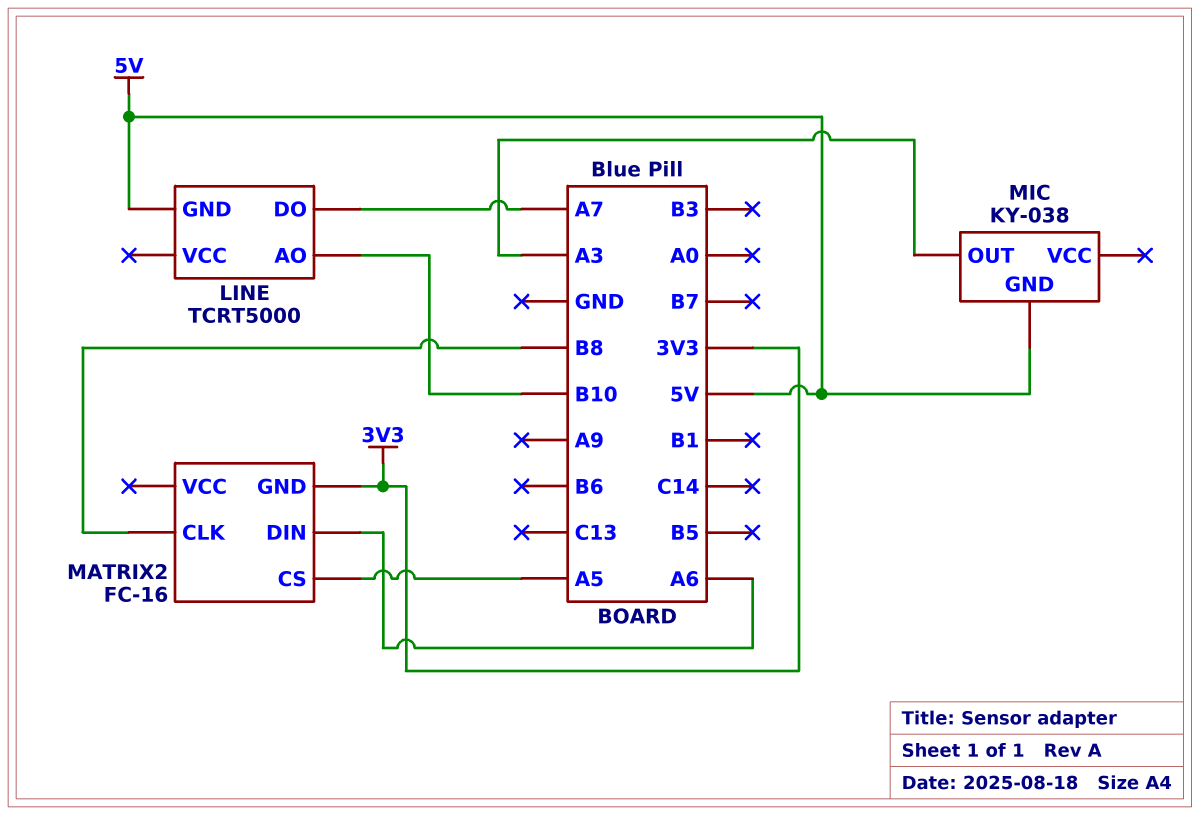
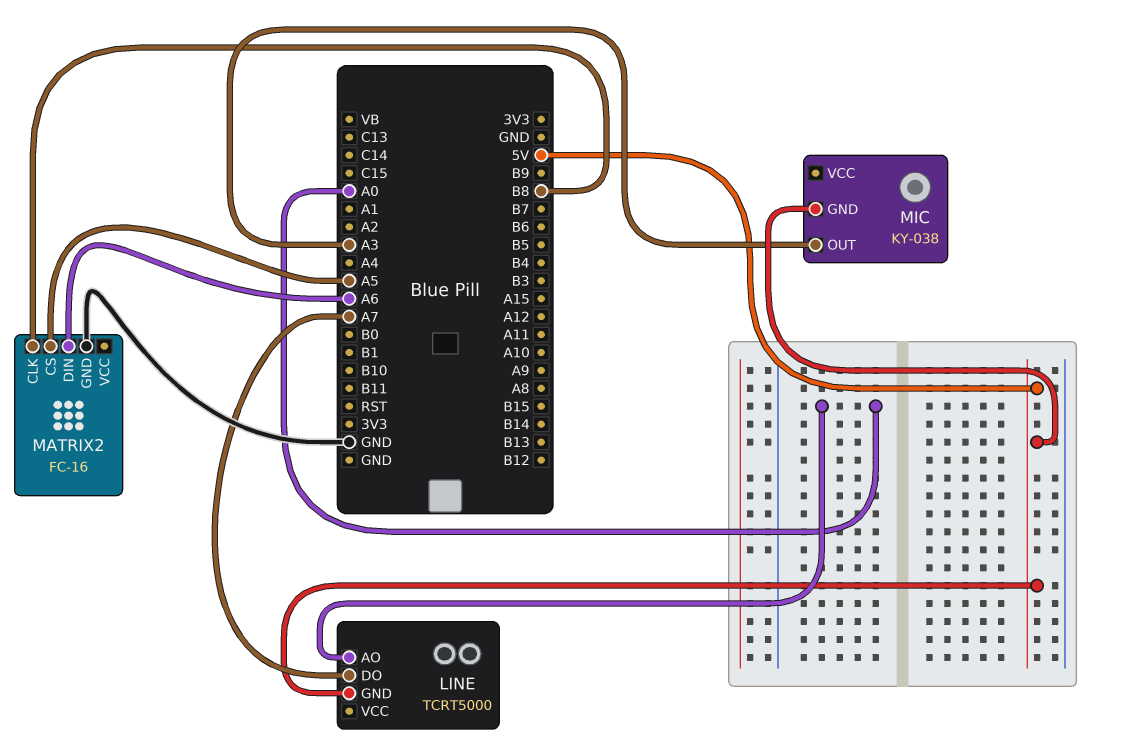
LINE pin AO: B10 -> A0
MATRIX2 pin GND: 3V3 -> GND

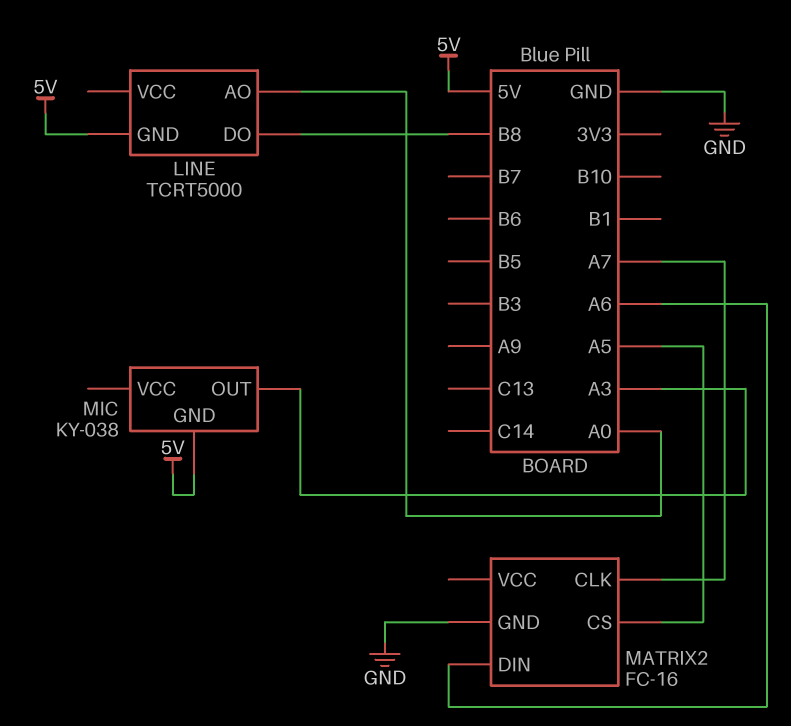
LINE pin DO: A7 -> B8
MATRIX2 pin CLK: B8 -> A7

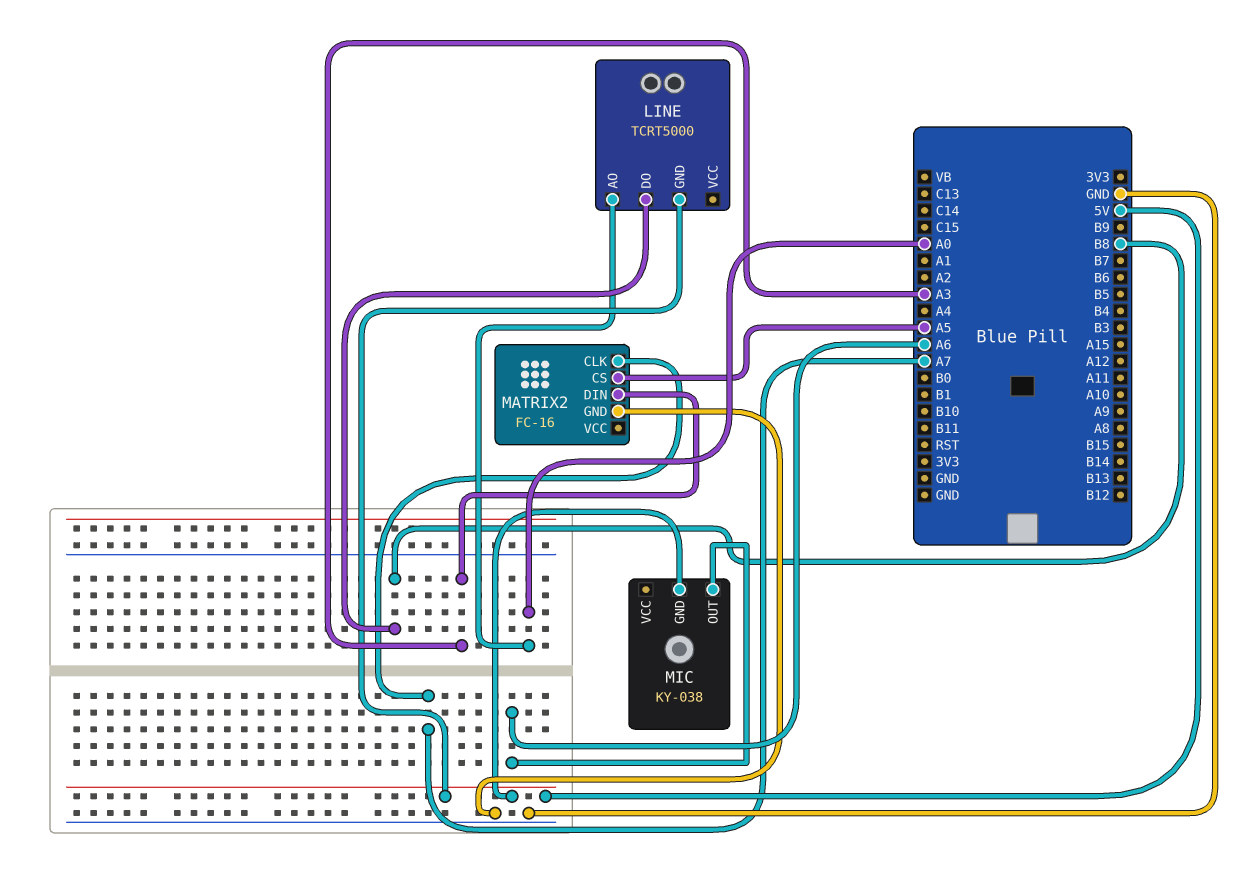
MATRIX2 pin DIN: A6 -> A3
MIC pin OUT: A3 -> A6

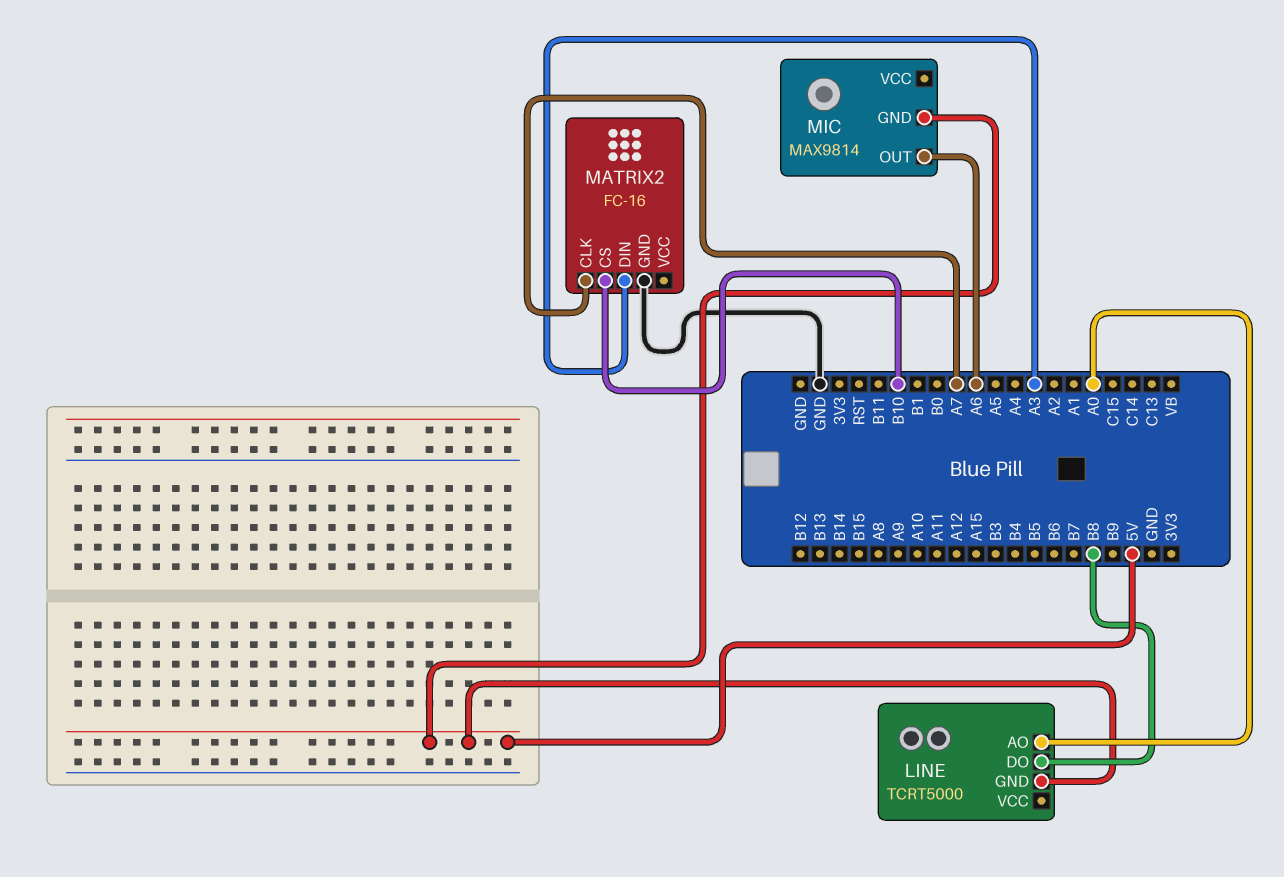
MATRIX2 pin CS: A5 -> B10
MIC: KY-038 -> MAX9814

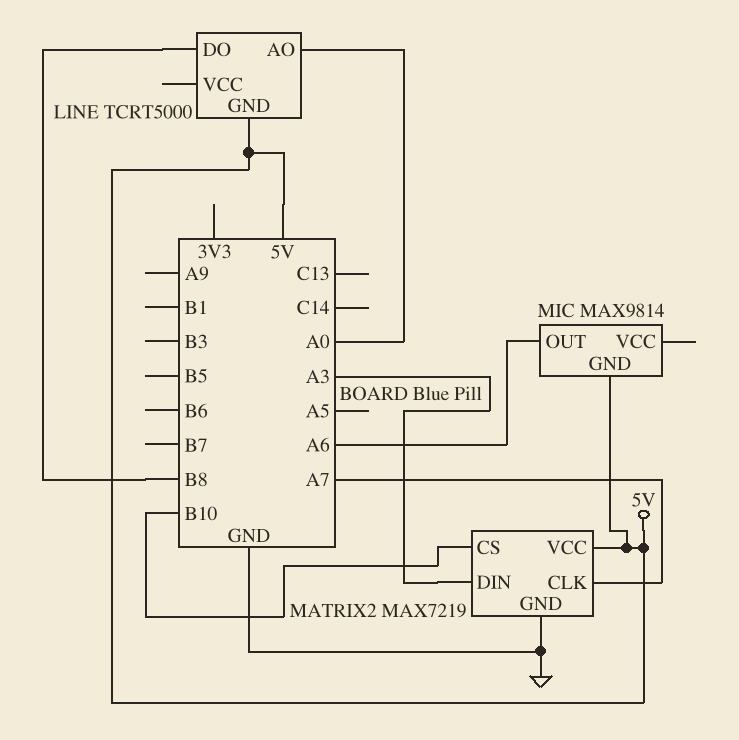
MATRIX2: FC-16 -> MAX7219
MATRIX2 pin VCC: none -> 5V

